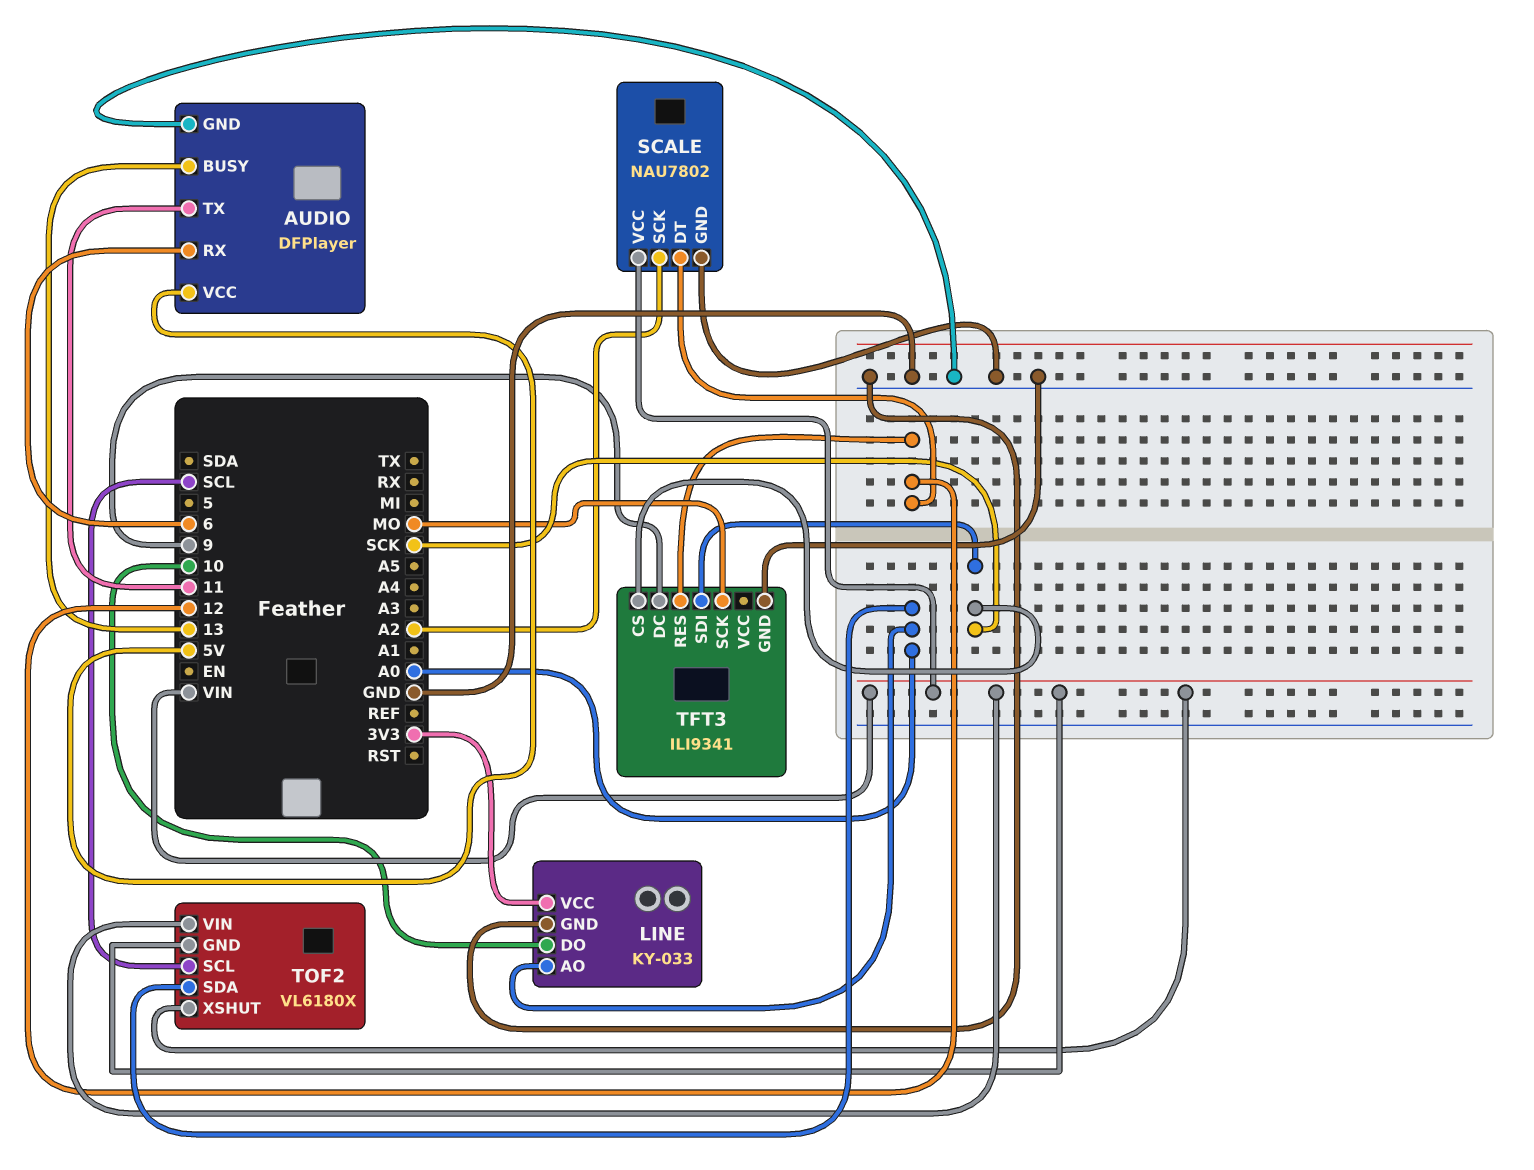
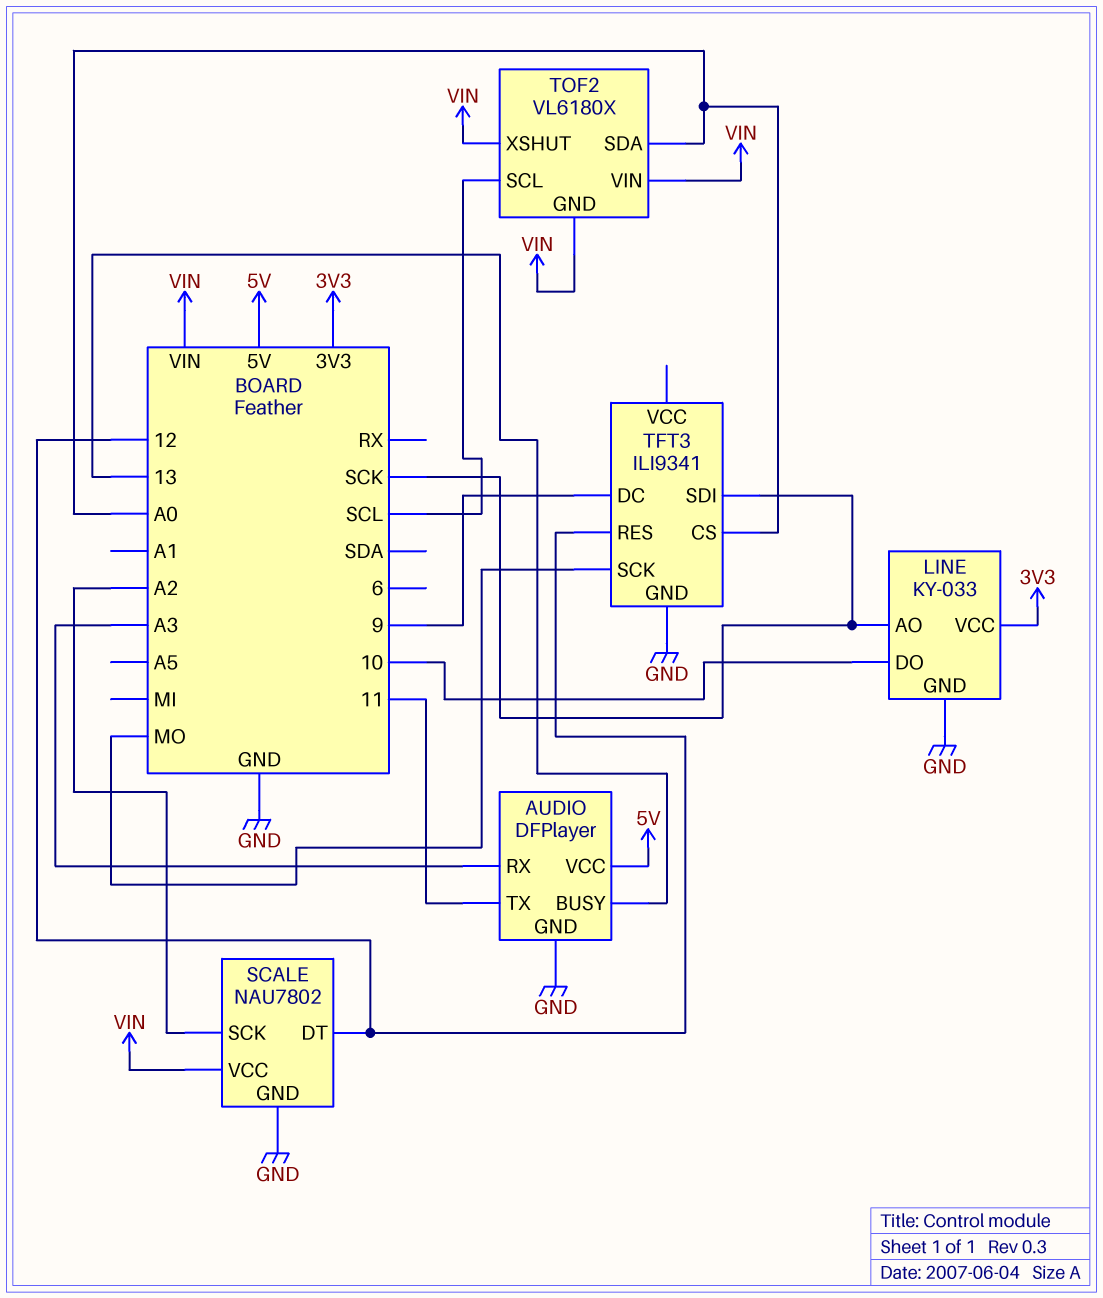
AUDIO pin RX: 6 -> A3
LINE pin AO: A0 -> SCK
TFT3 pin CS: SCK -> A0

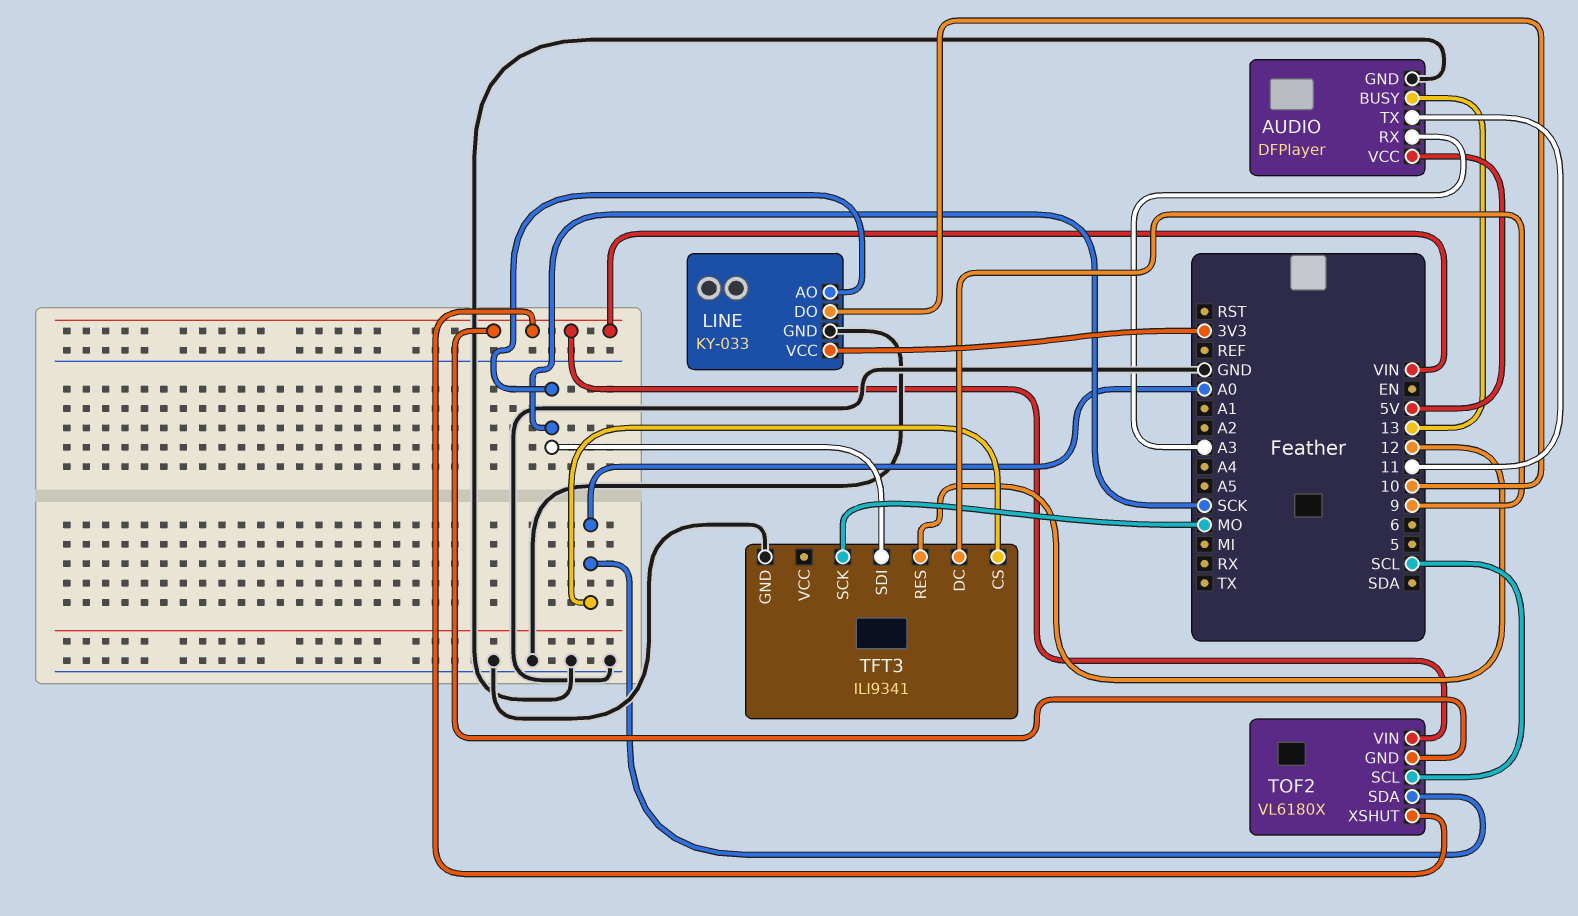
SCALE: NAU7802 -> none
SCALE pin DT: 12 -> none
SCALE pin GND: GND -> none
SCALE pin SCK: A2 -> none
SCALE pin VCC: VIN -> none

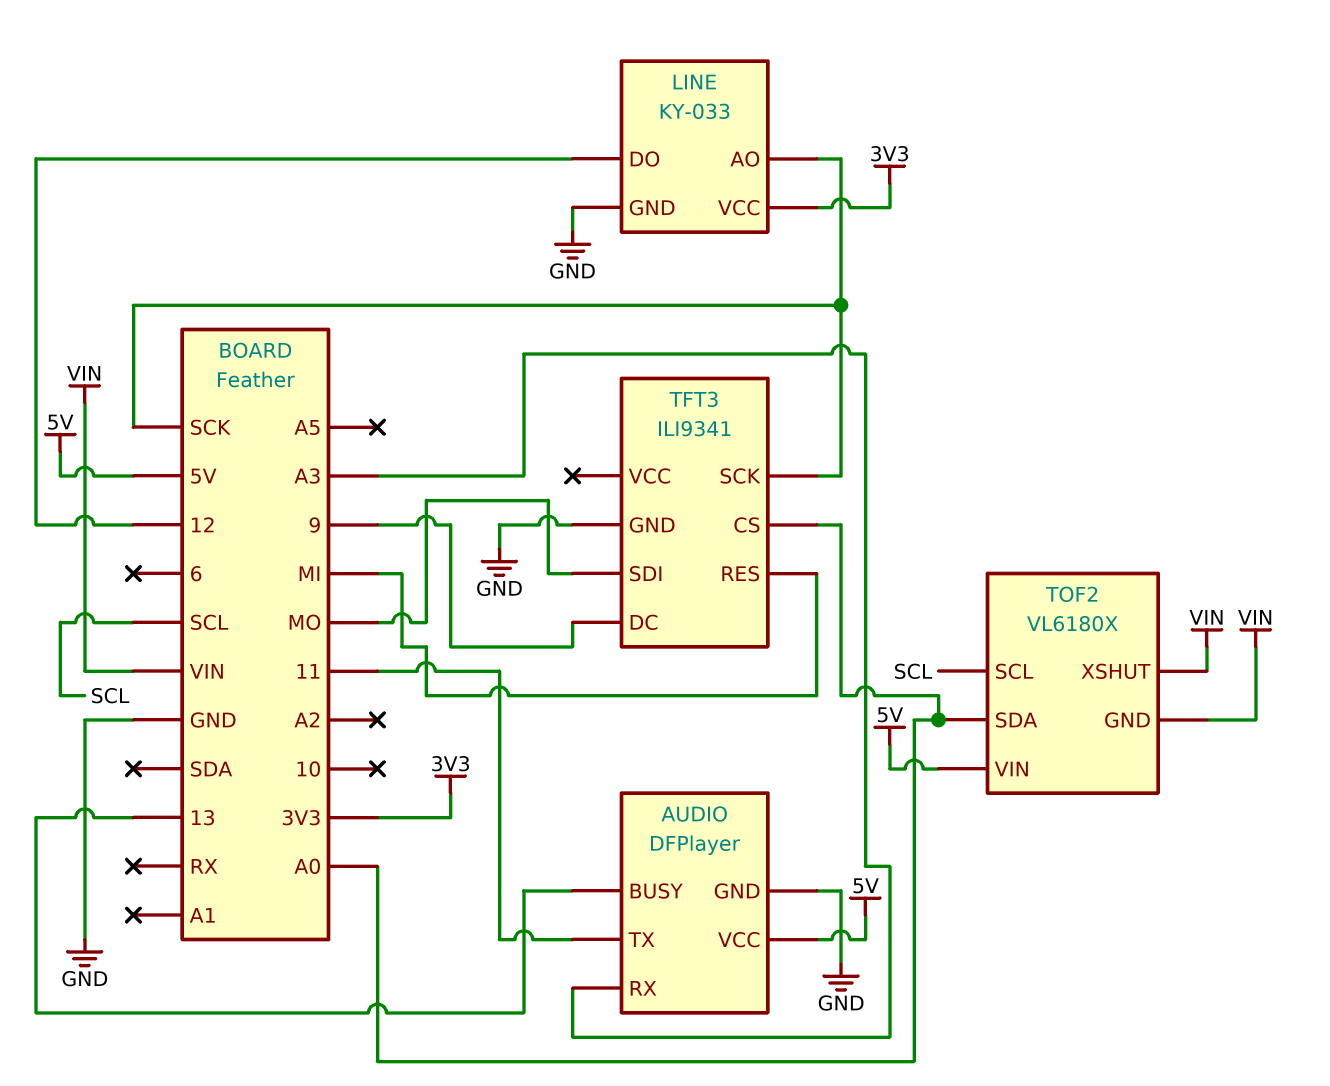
LINE pin DO: 10 -> 12
TFT3 pin RES: 12 -> MI
TFT3 pin SCK: MO -> SCK
TFT3 pin SDI: SCK -> MO
TOF2 pin VIN: VIN -> 5V

